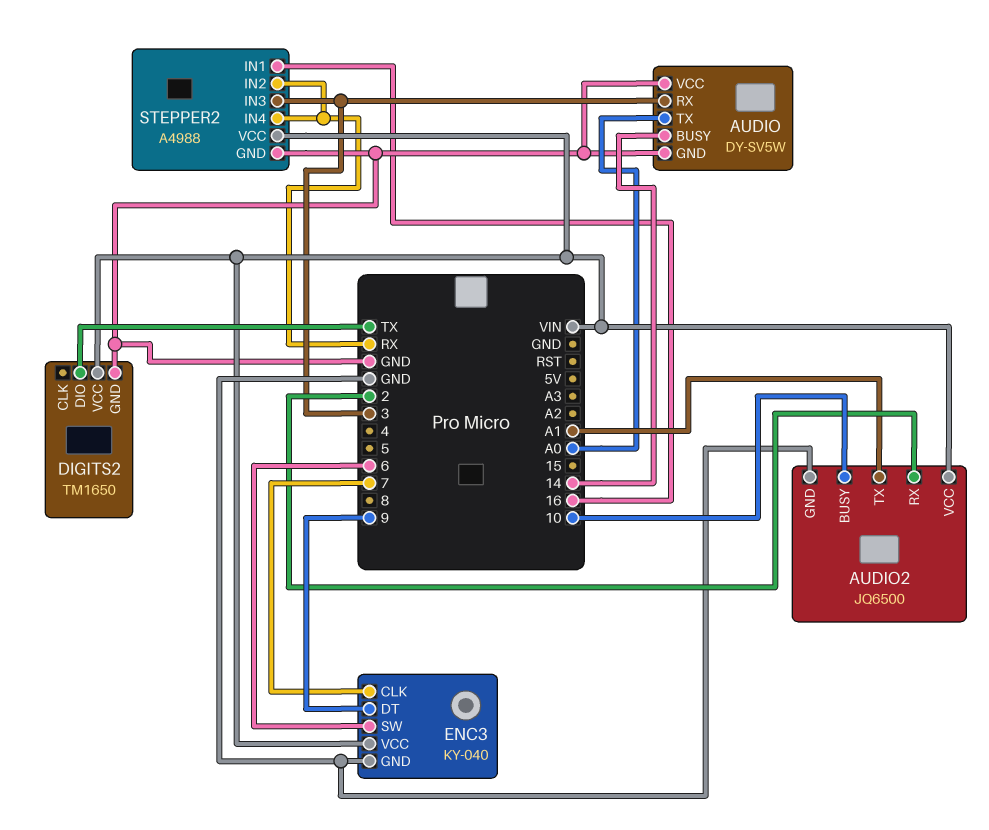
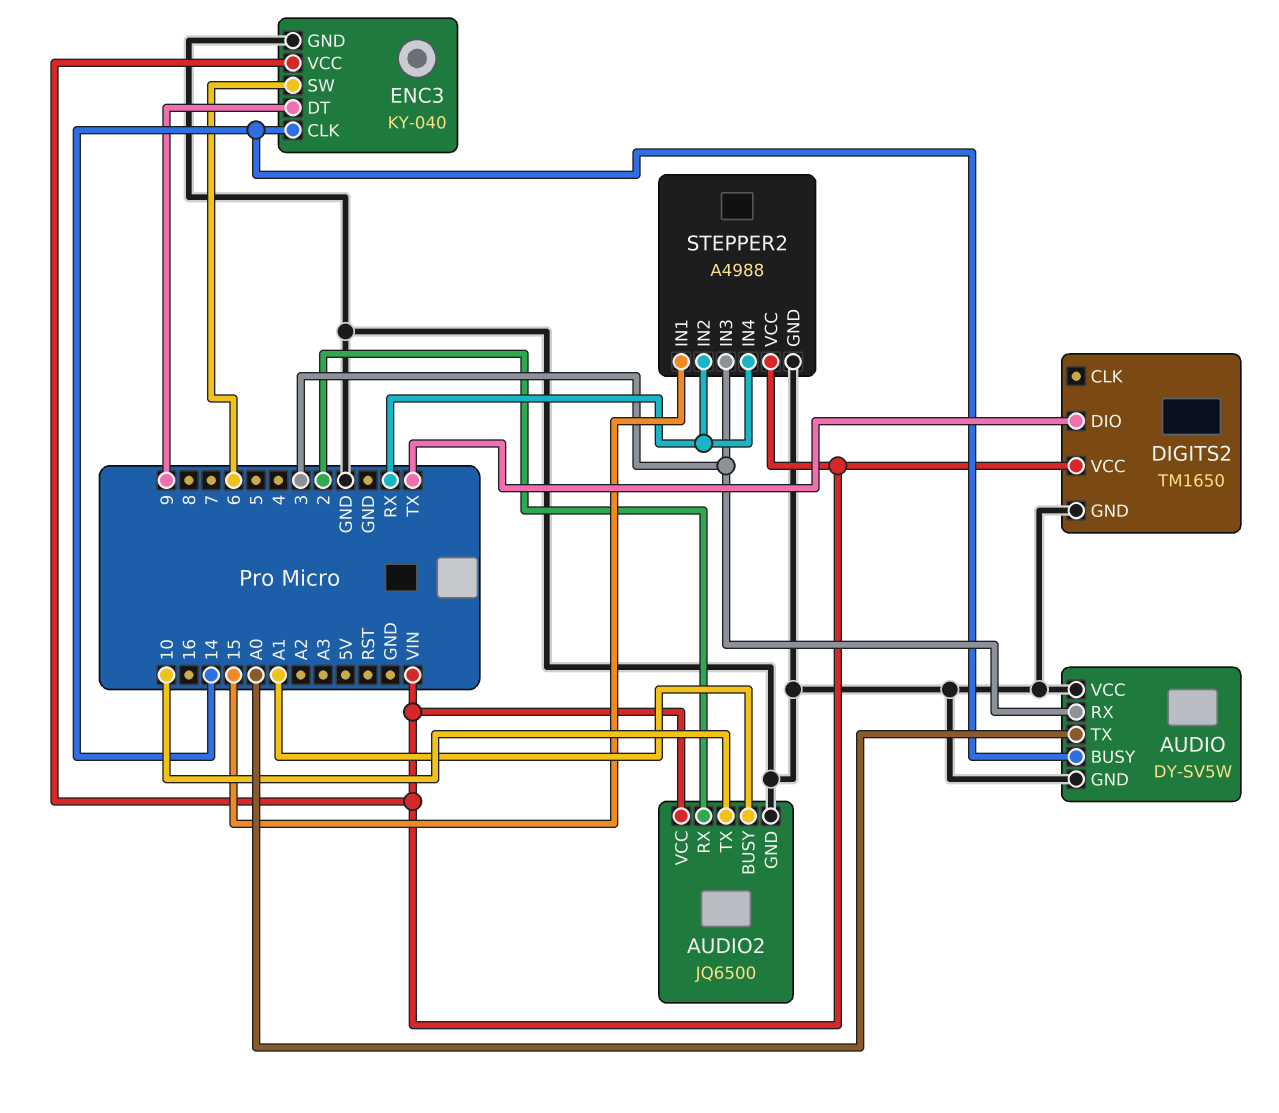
AUDIO2 pin BUSY: 10 -> A1
AUDIO2 pin TX: A1 -> 10
ENC3 pin CLK: 7 -> 14
STEPPER2 pin IN1: 16 -> 15

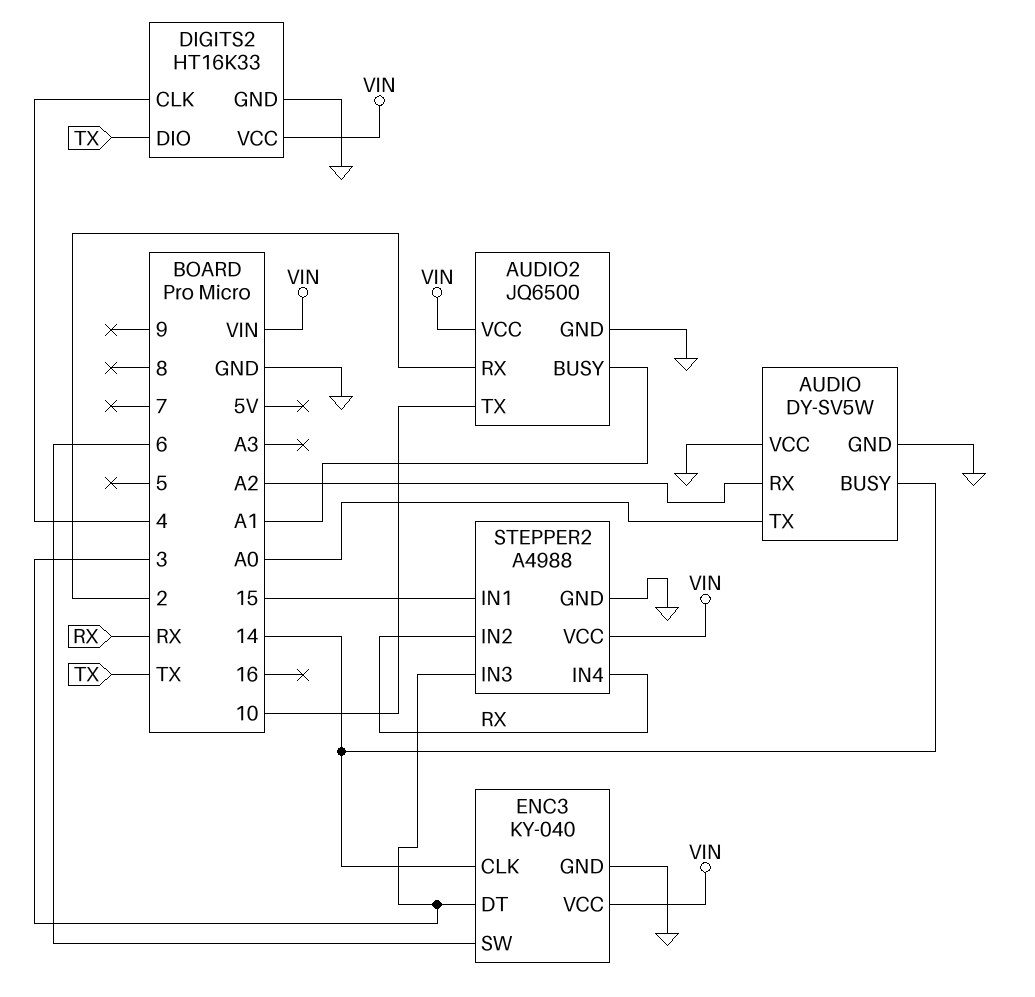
AUDIO pin RX: 3 -> A2
DIGITS2: TM1650 -> HT16K33
DIGITS2 pin CLK: none -> 4
ENC3 pin DT: 9 -> 3

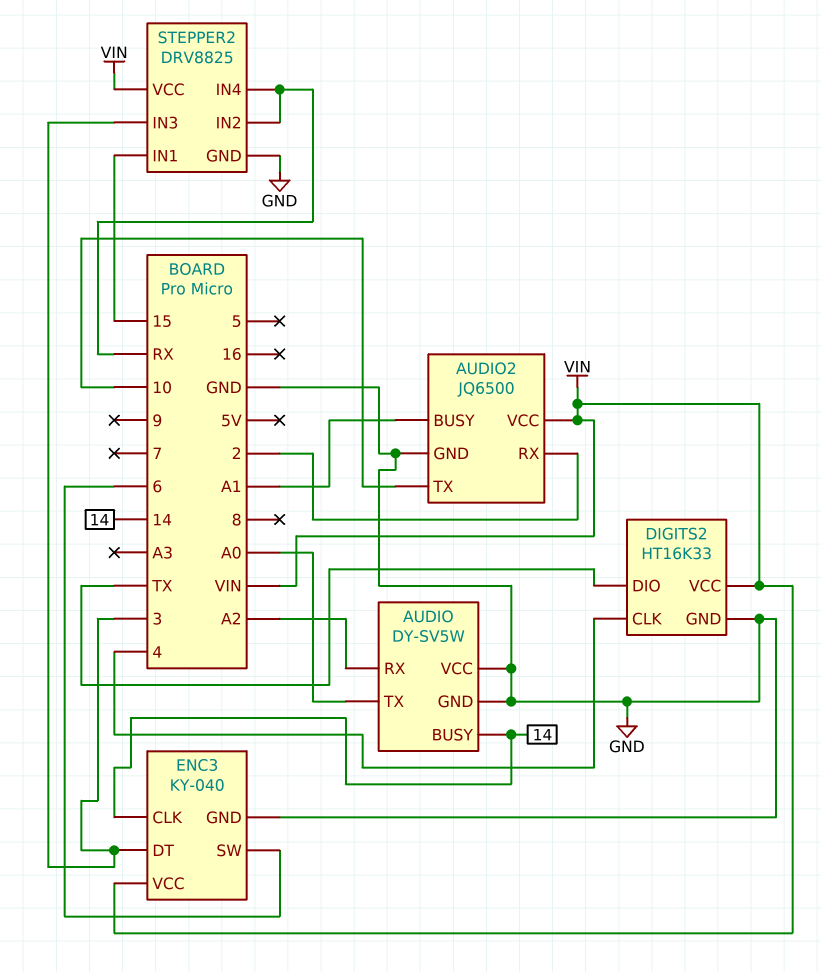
STEPPER2: A4988 -> DRV8825

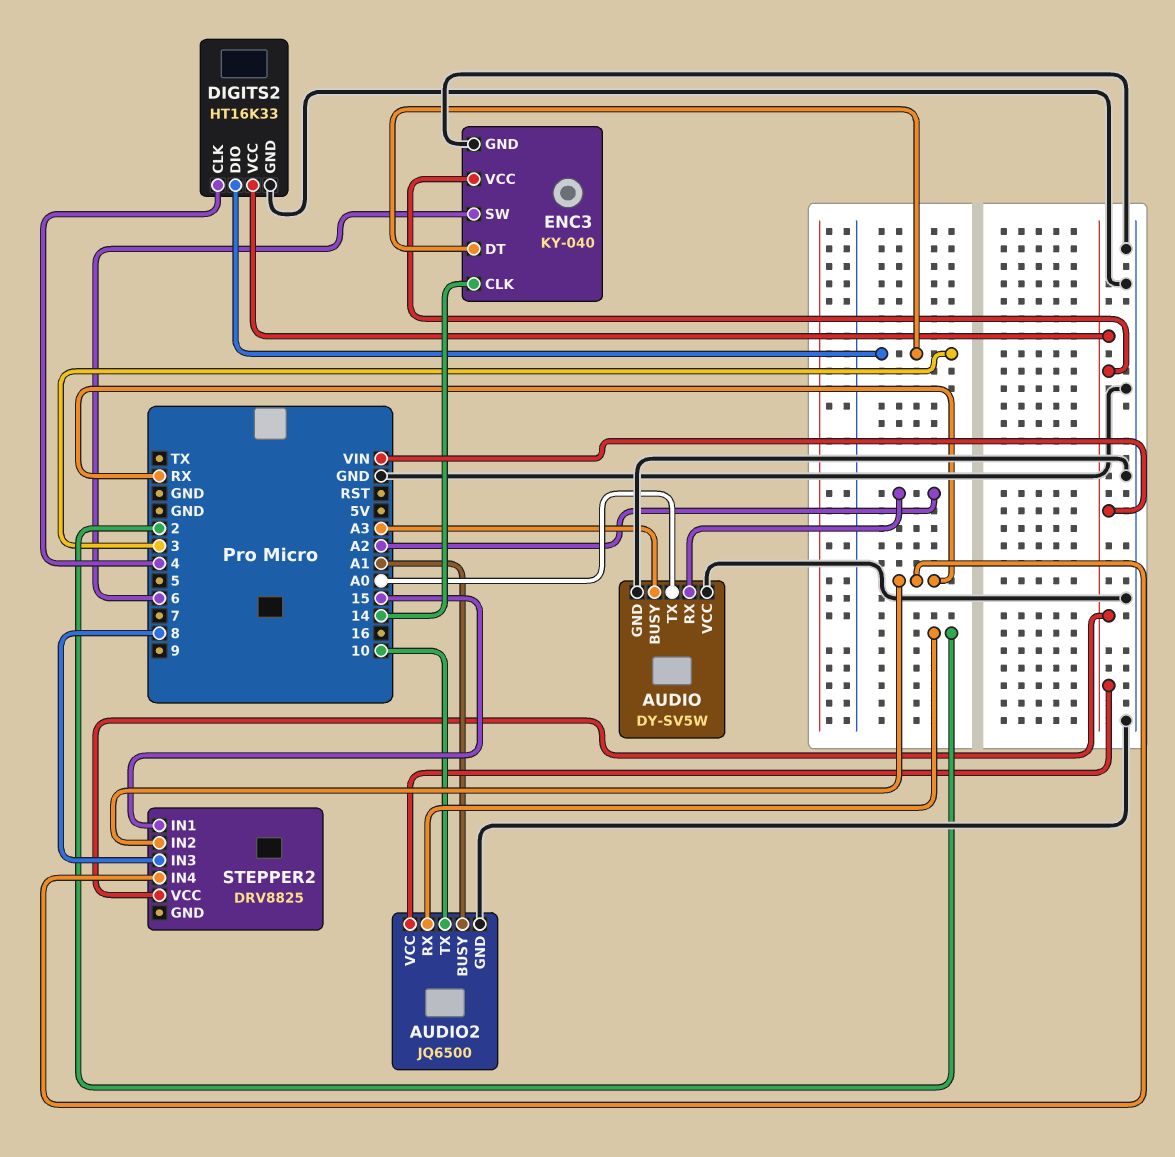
AUDIO pin BUSY: 14 -> A3
DIGITS2 pin DIO: TX -> 3
STEPPER2 pin GND: GND -> none
STEPPER2 pin IN3: 3 -> 8

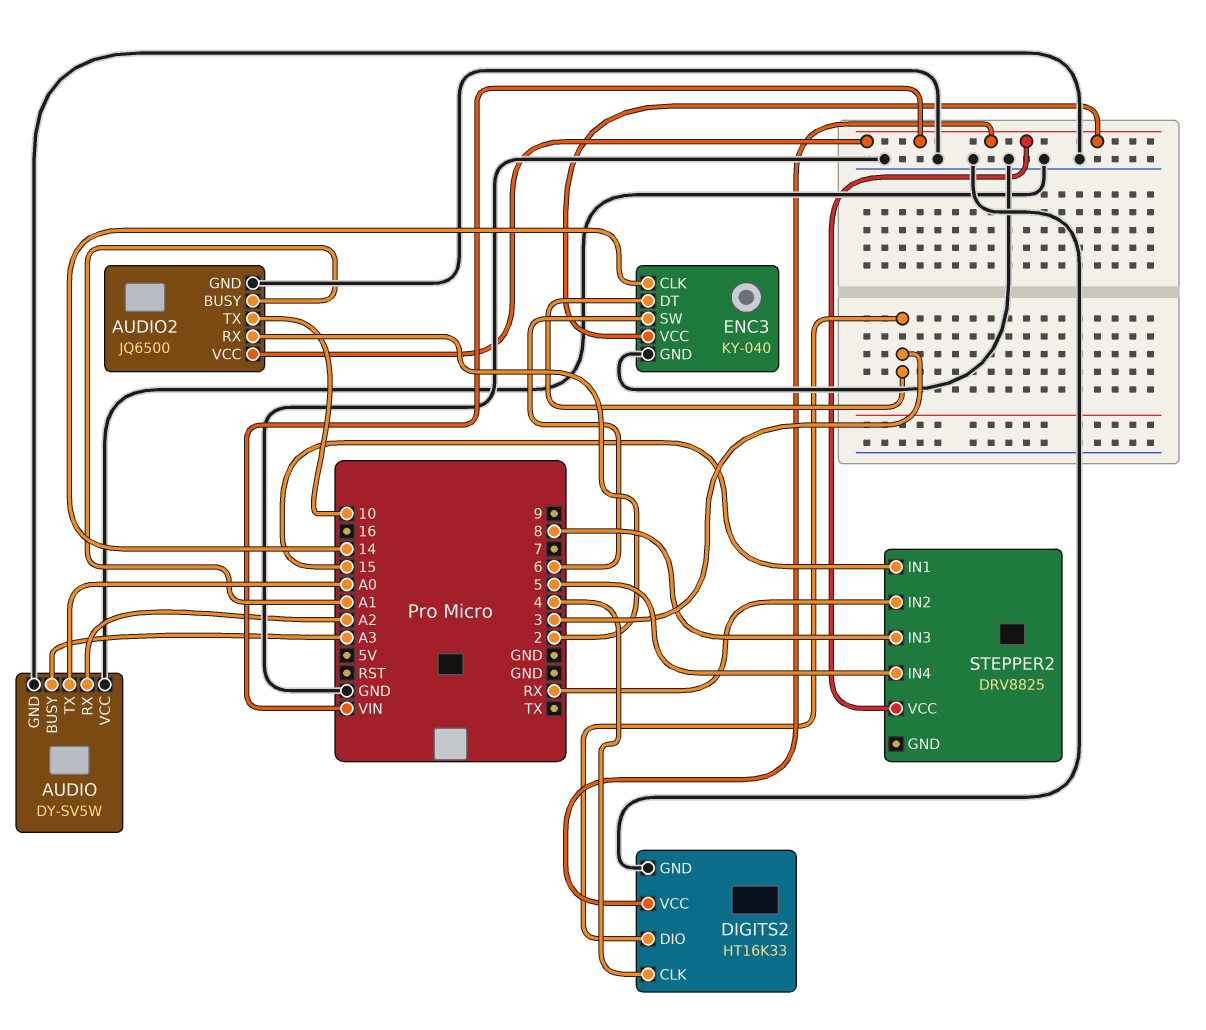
STEPPER2 pin IN4: RX -> 5

